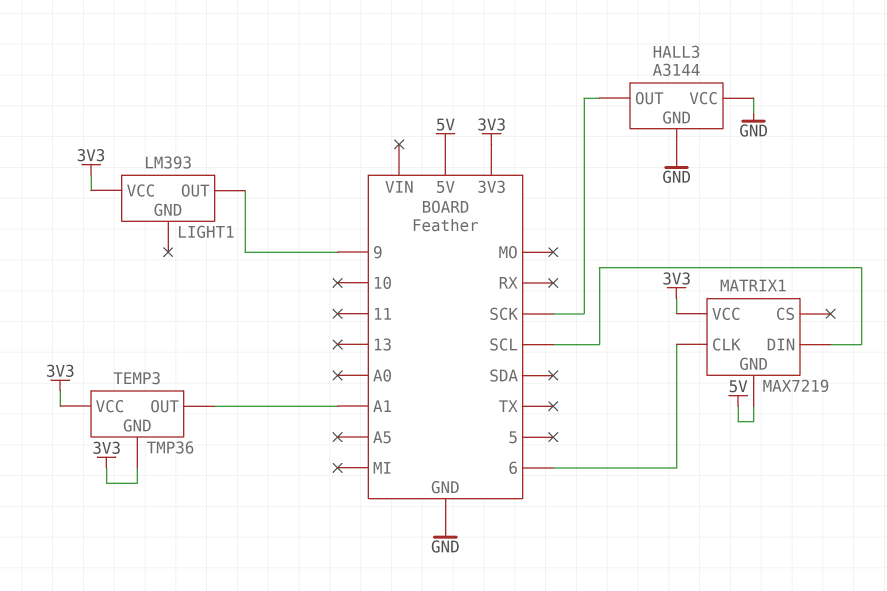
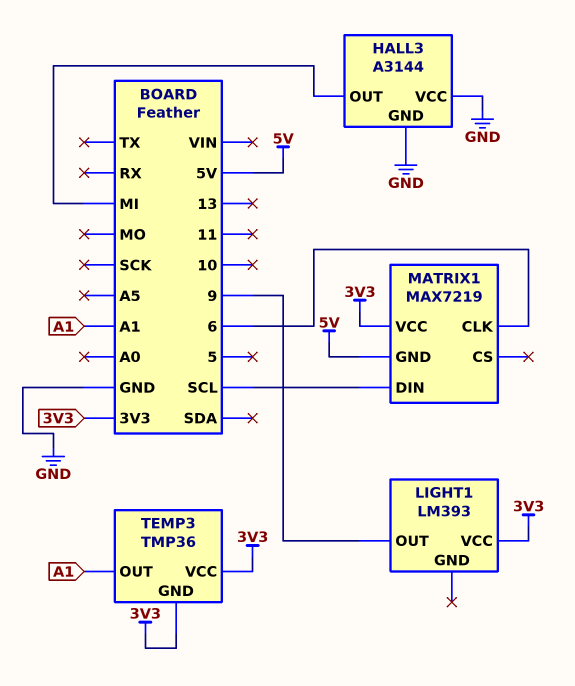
HALL3 pin OUT: SCK -> MI

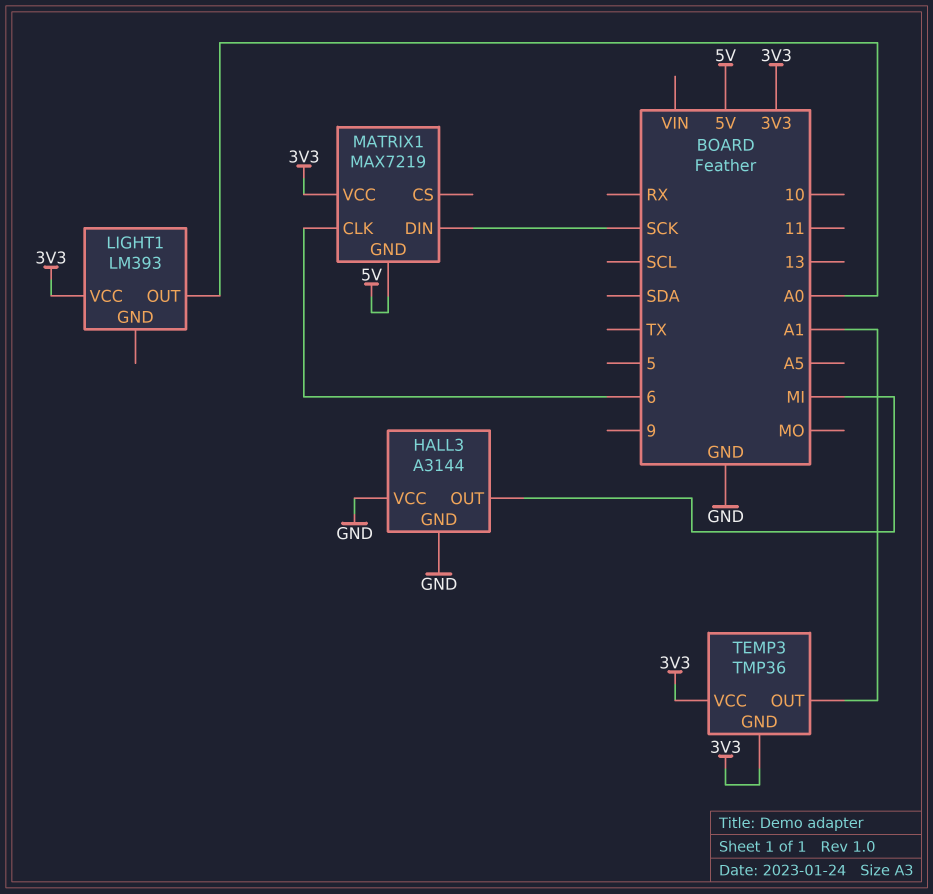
LIGHT1 pin OUT: 9 -> A0
MATRIX1 pin DIN: SCL -> SCK

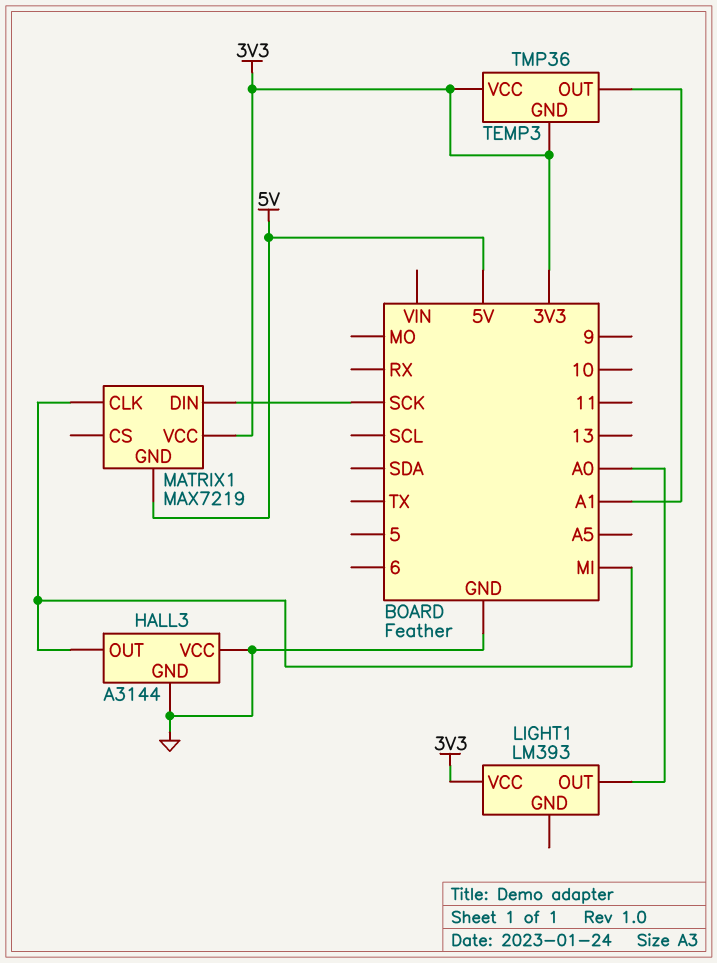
MATRIX1 pin CLK: 6 -> MI

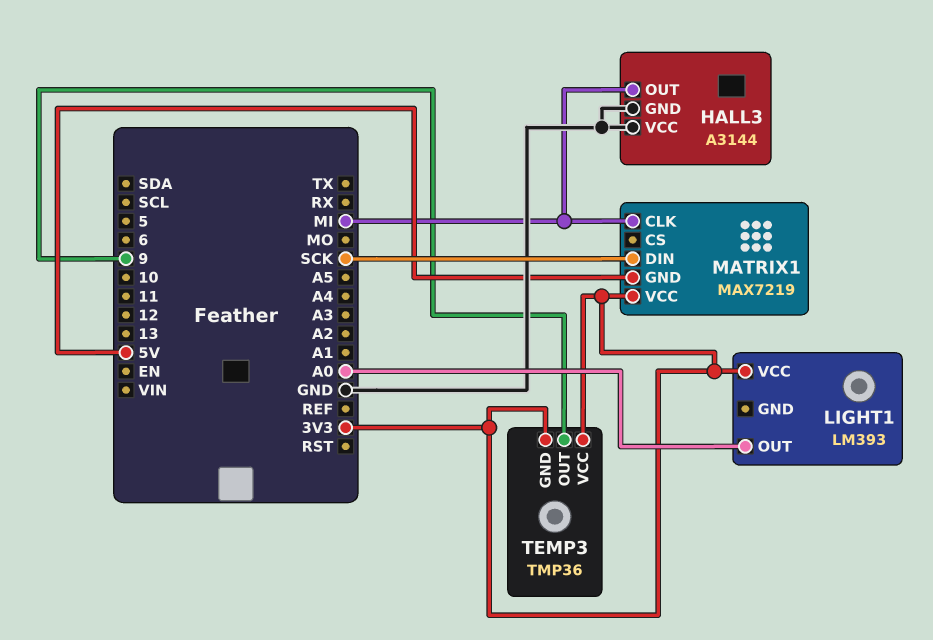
TEMP3 pin OUT: A1 -> 9

